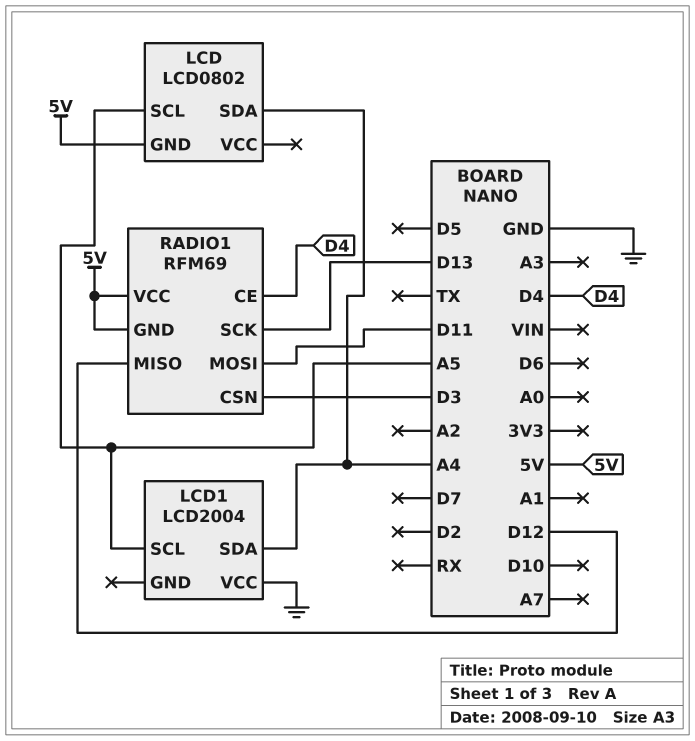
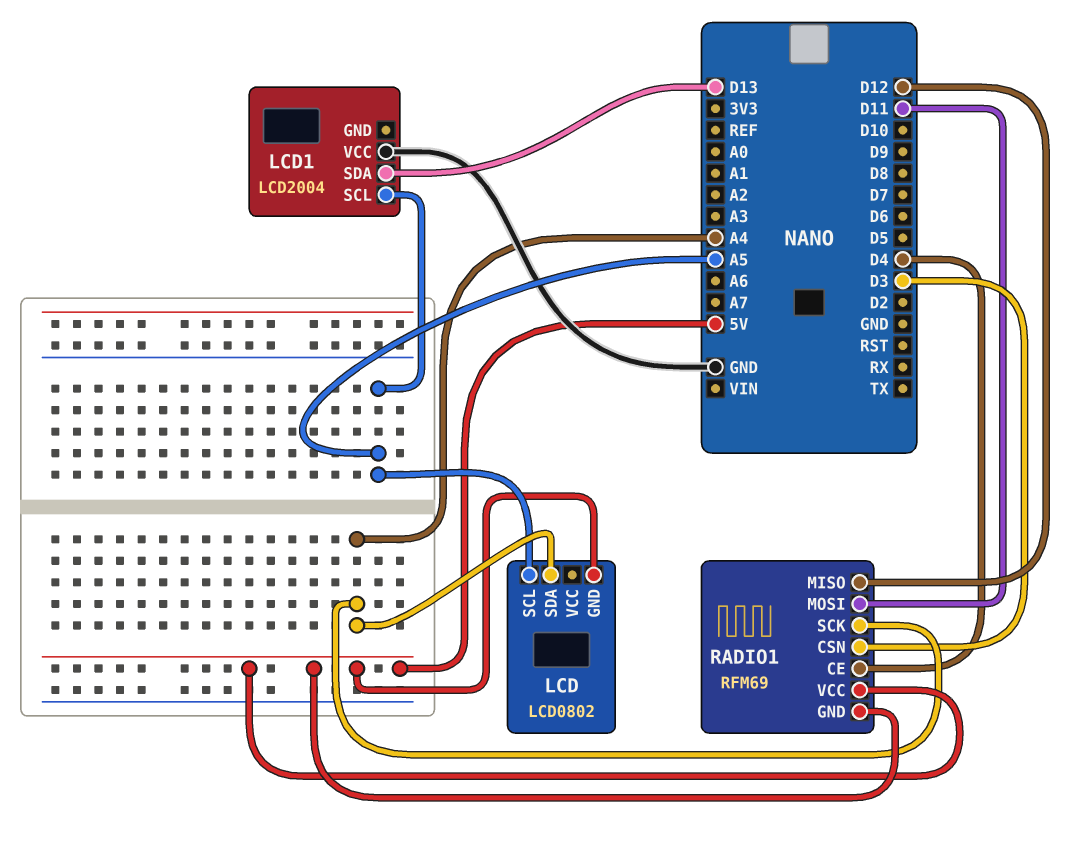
LCD1 pin SDA: A4 -> D13
RADIO1 pin SCK: D13 -> A4

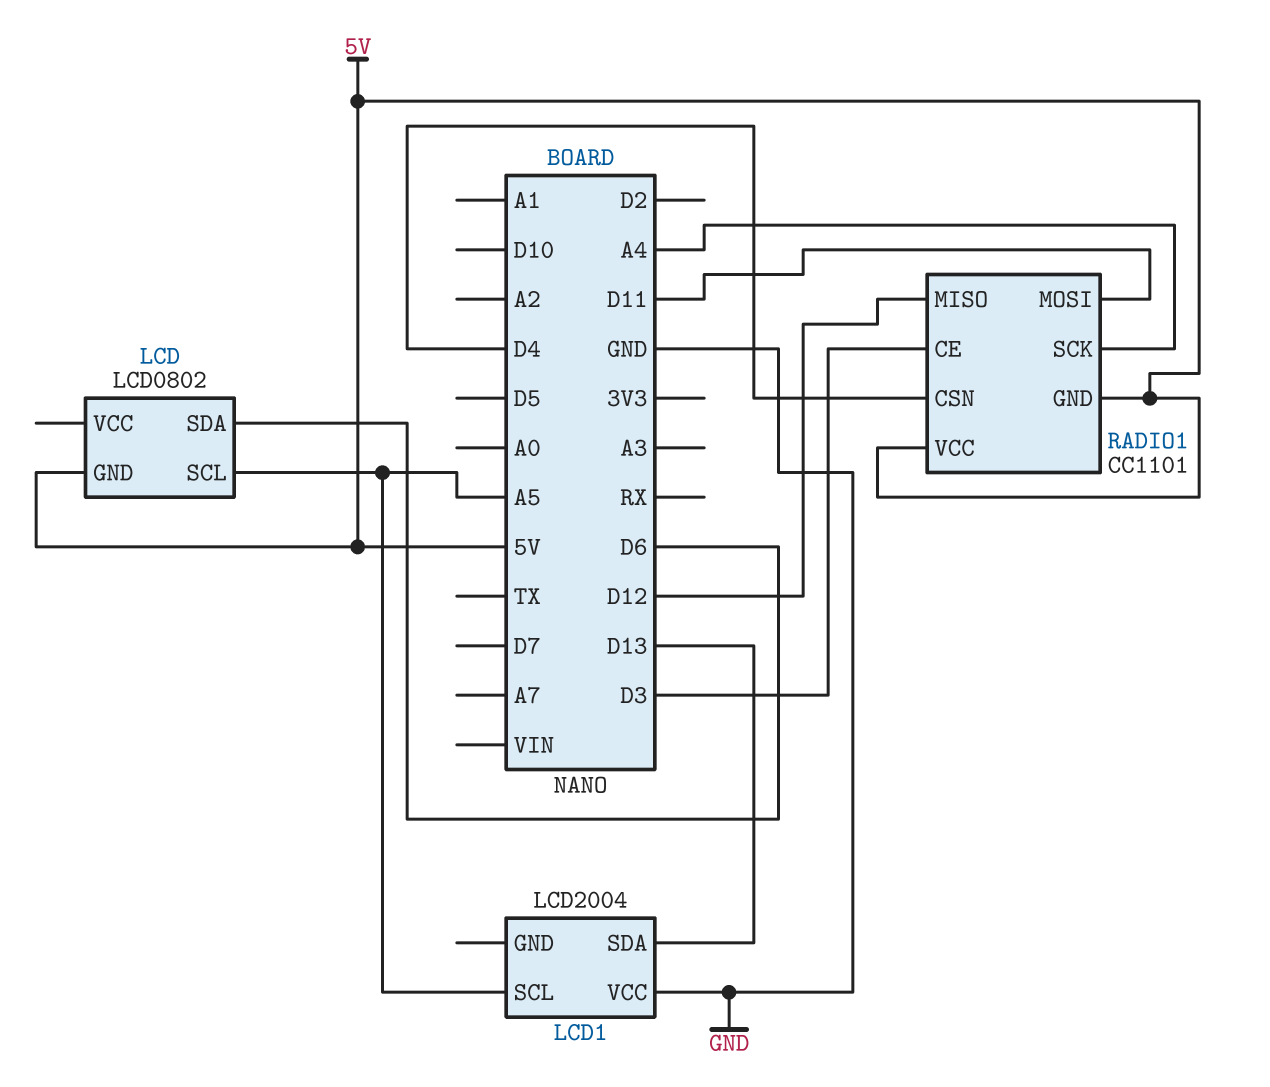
LCD pin SDA: A4 -> D6
RADIO1: RFM69 -> CC1101
RADIO1 pin CE: D4 -> D3
RADIO1 pin CSN: D3 -> D4

